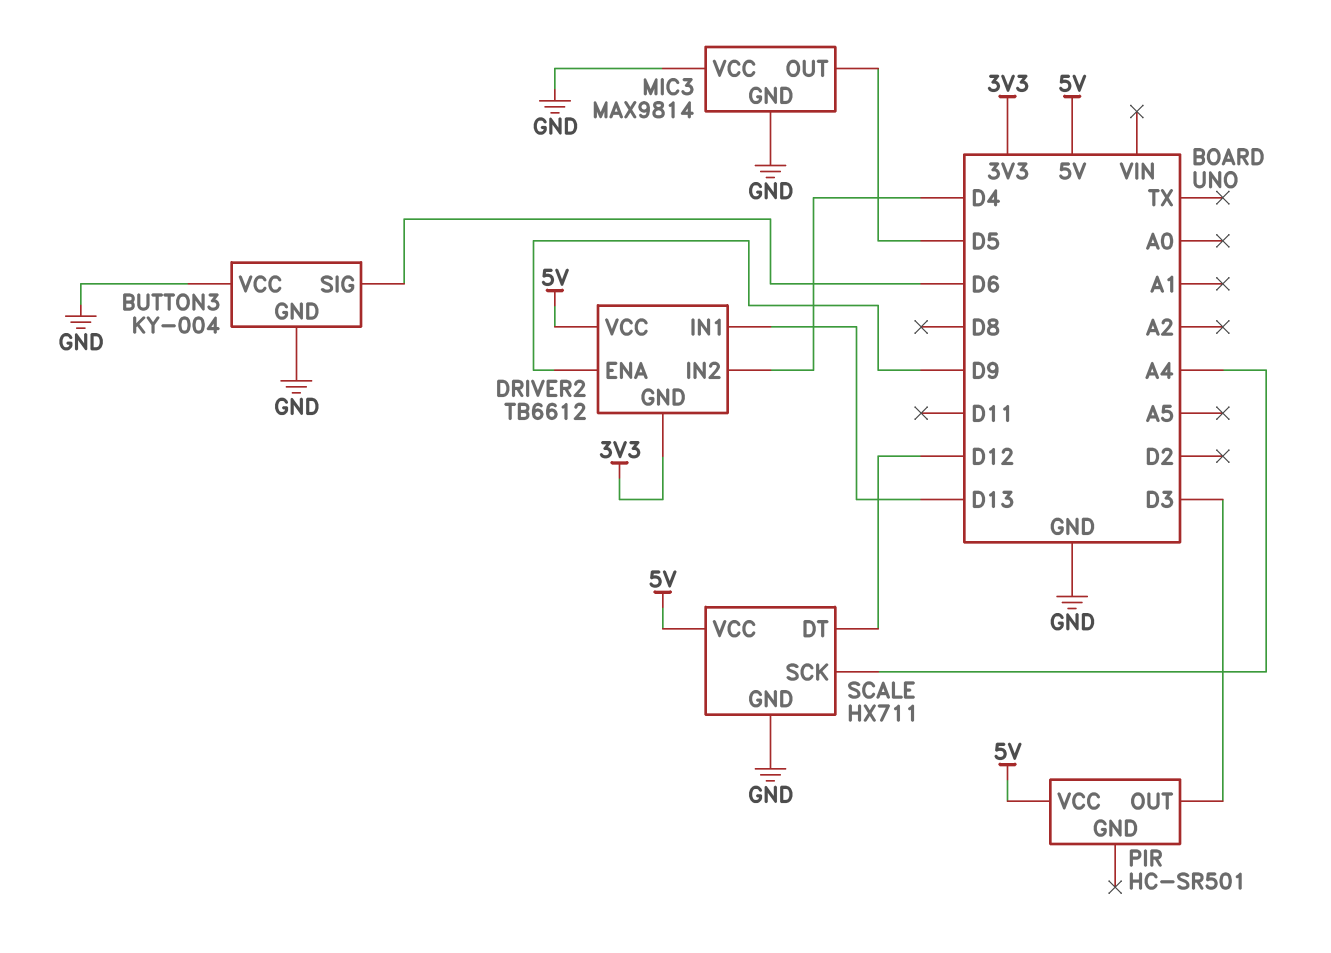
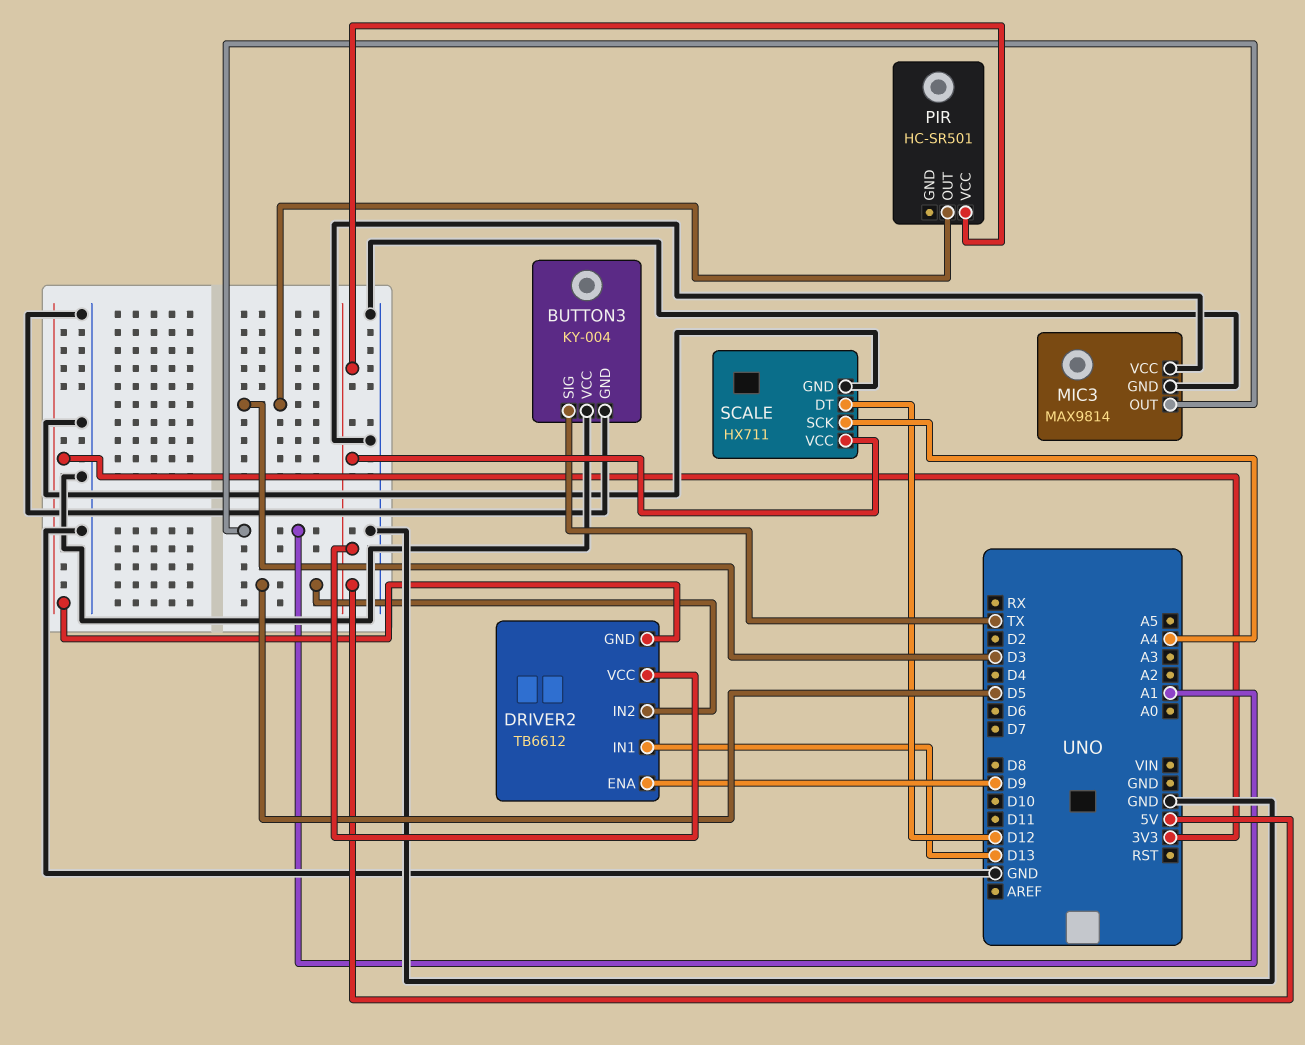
BUTTON3 pin SIG: D6 -> TX
DRIVER2 pin IN2: D4 -> D5
MIC3 pin OUT: D5 -> A1

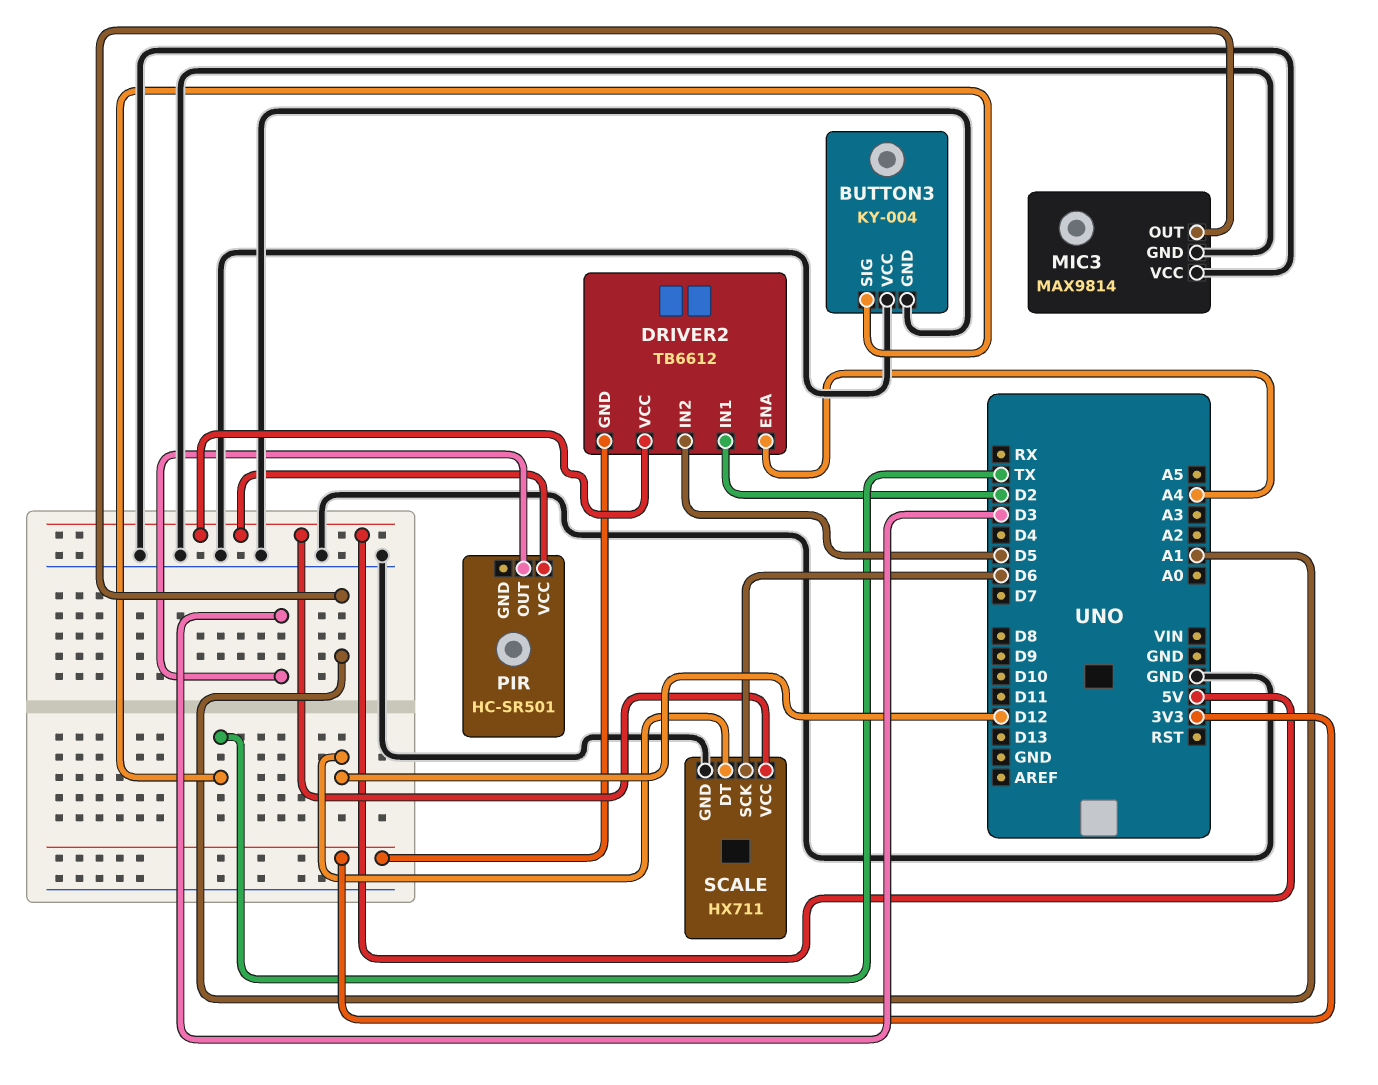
DRIVER2 pin ENA: D9 -> A4
DRIVER2 pin IN1: D13 -> D2
SCALE pin SCK: A4 -> D6

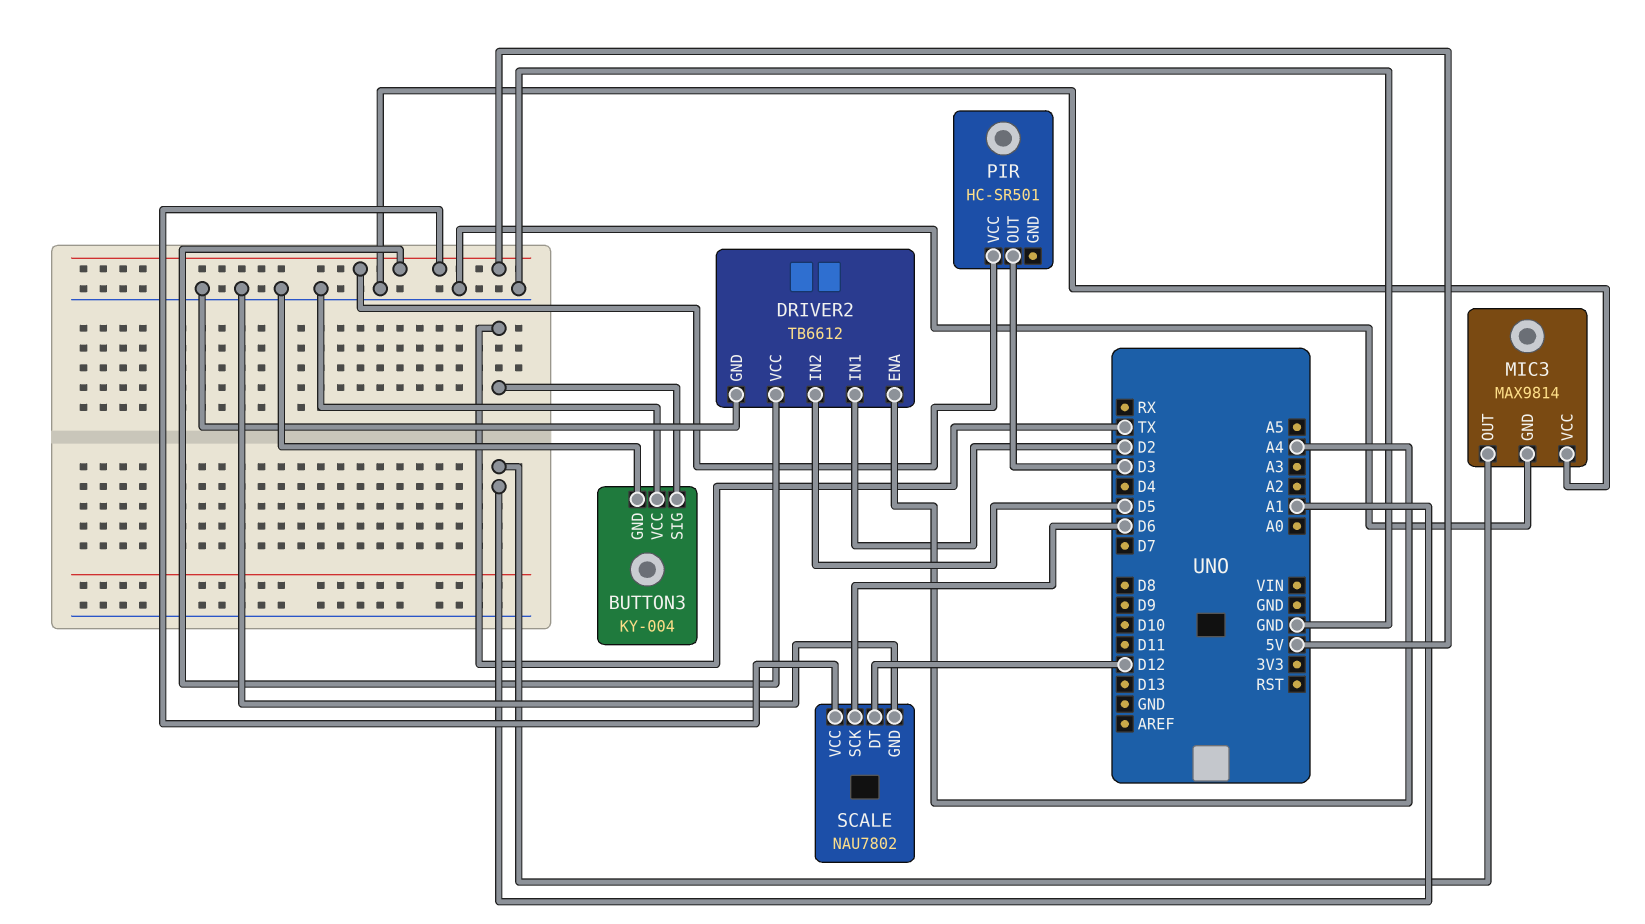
DRIVER2 pin GND: 3V3 -> GND
SCALE: HX711 -> NAU7802

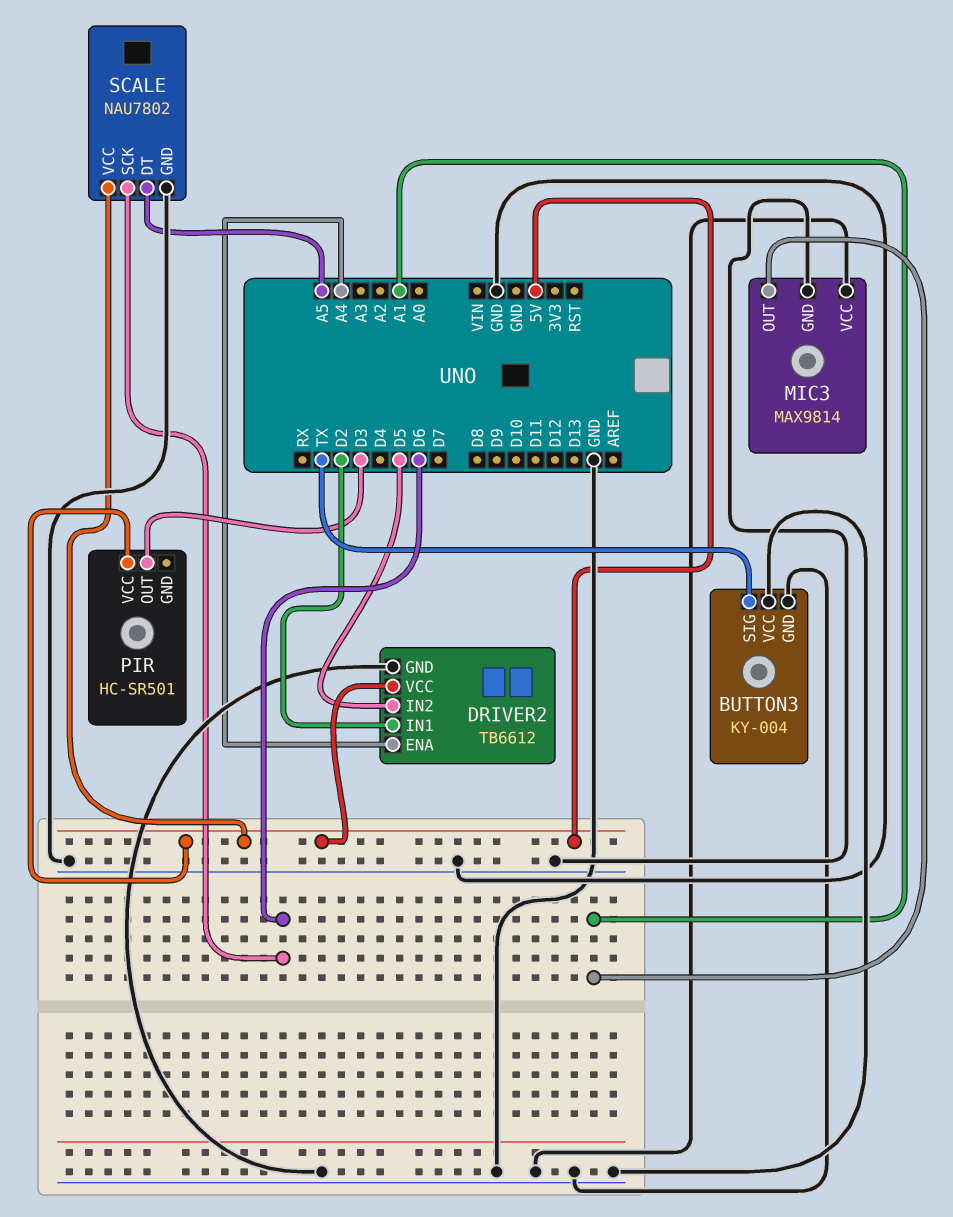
SCALE pin DT: D12 -> A5

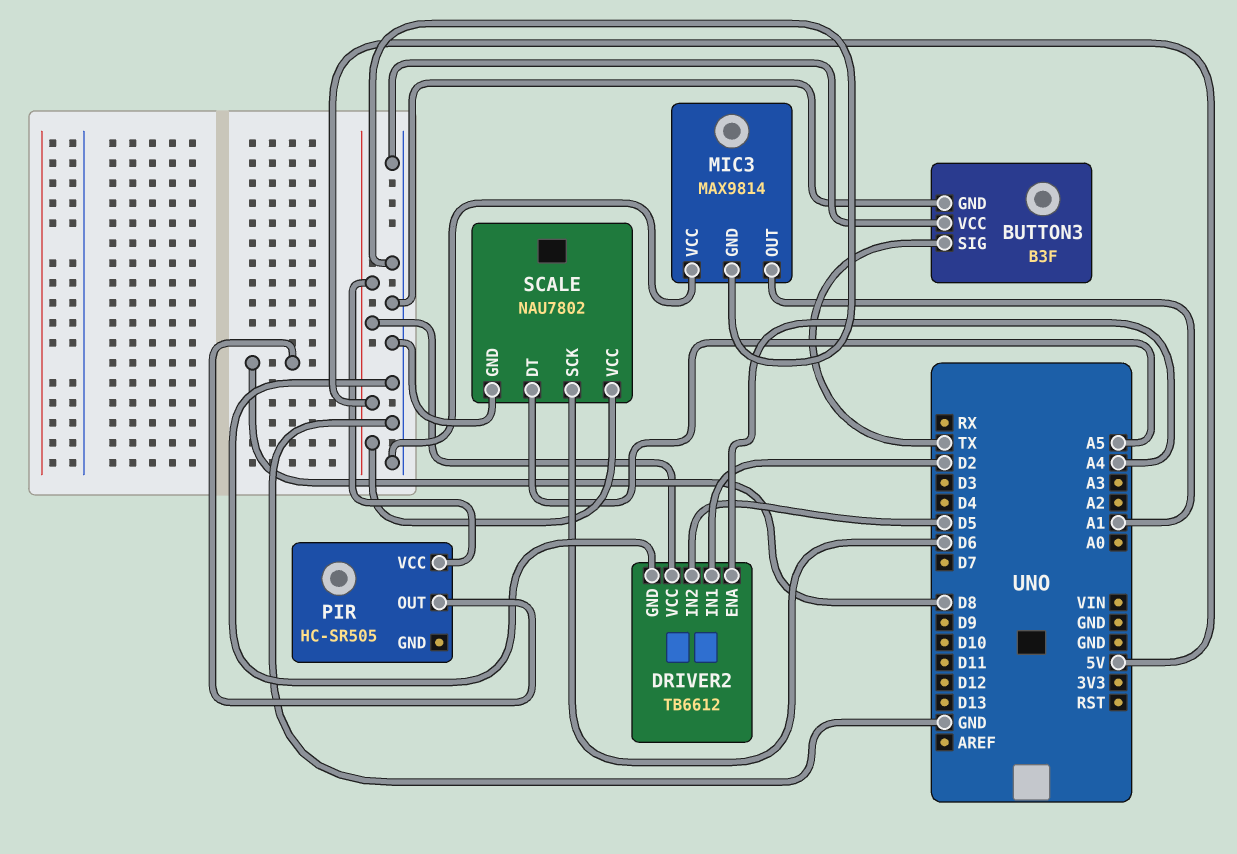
BUTTON3: KY-004 -> B3F
PIR: HC-SR501 -> HC-SR505
PIR pin OUT: D3 -> D8

